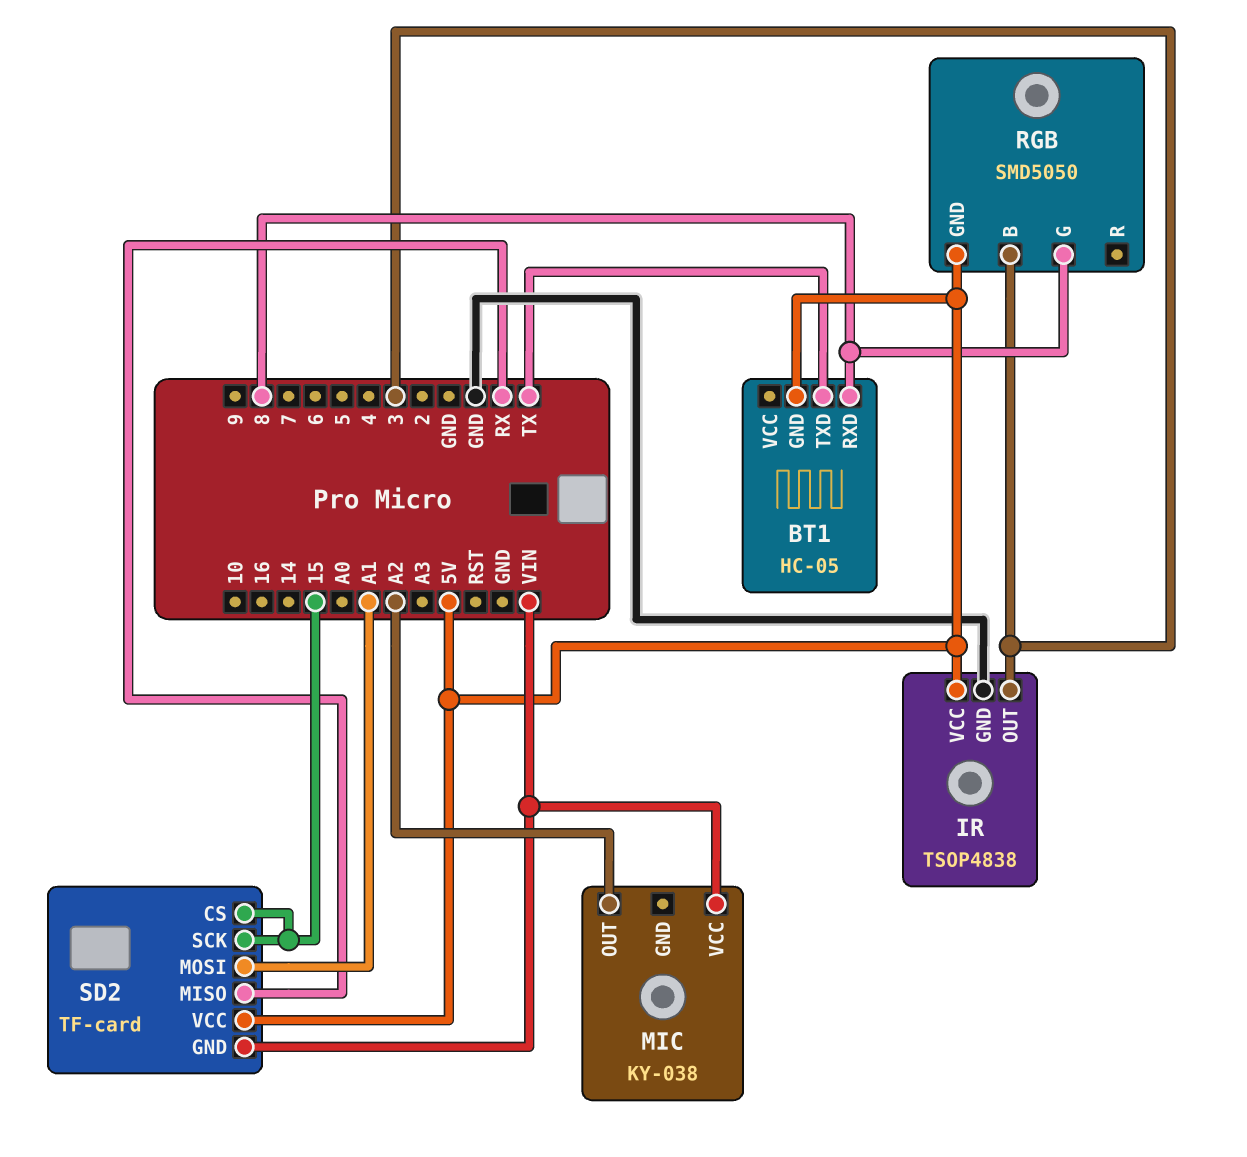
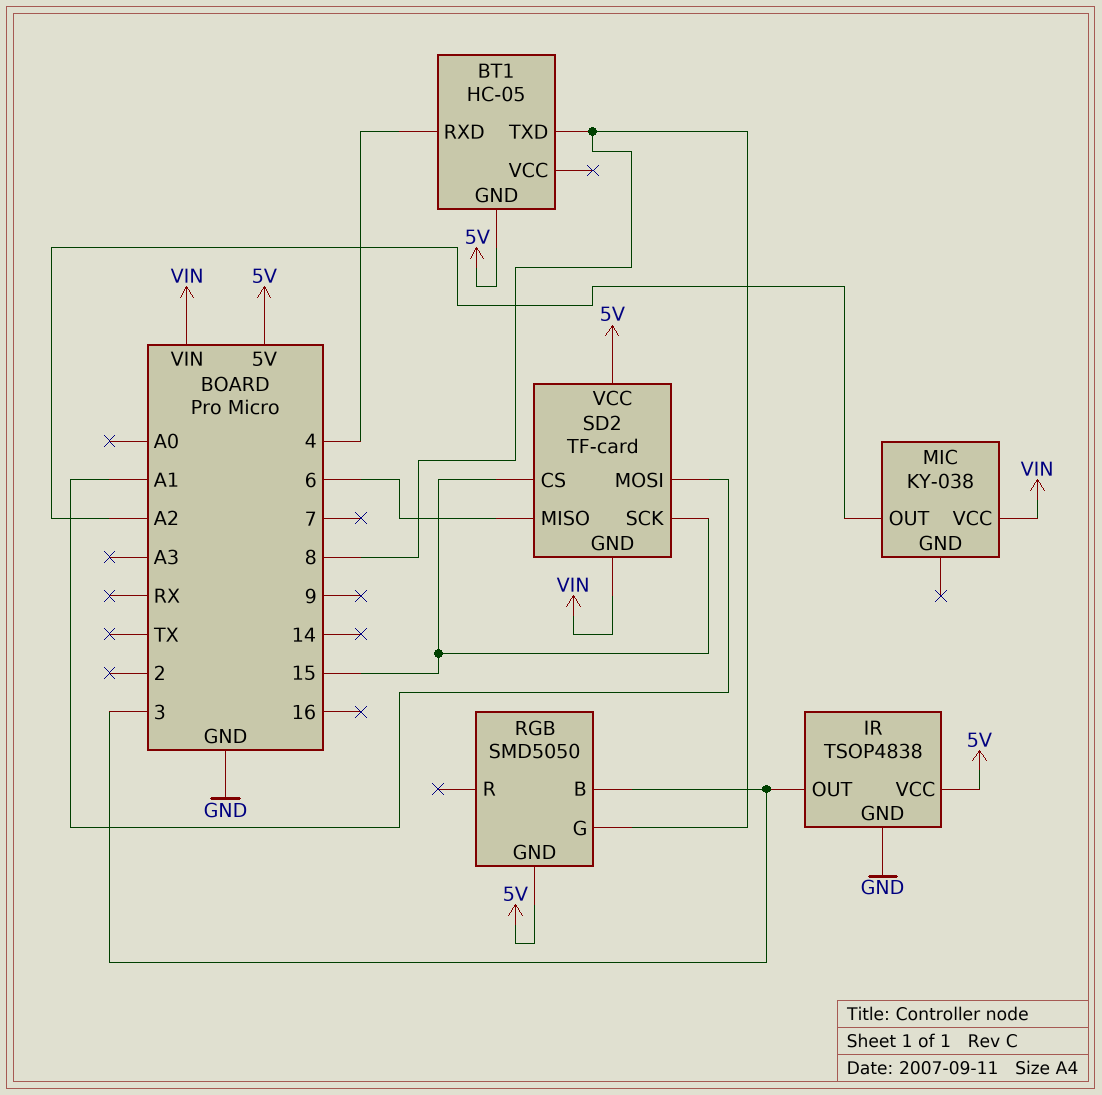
BT1 pin RXD: 8 -> 4
BT1 pin TXD: TX -> 8
SD2 pin MISO: RX -> 6

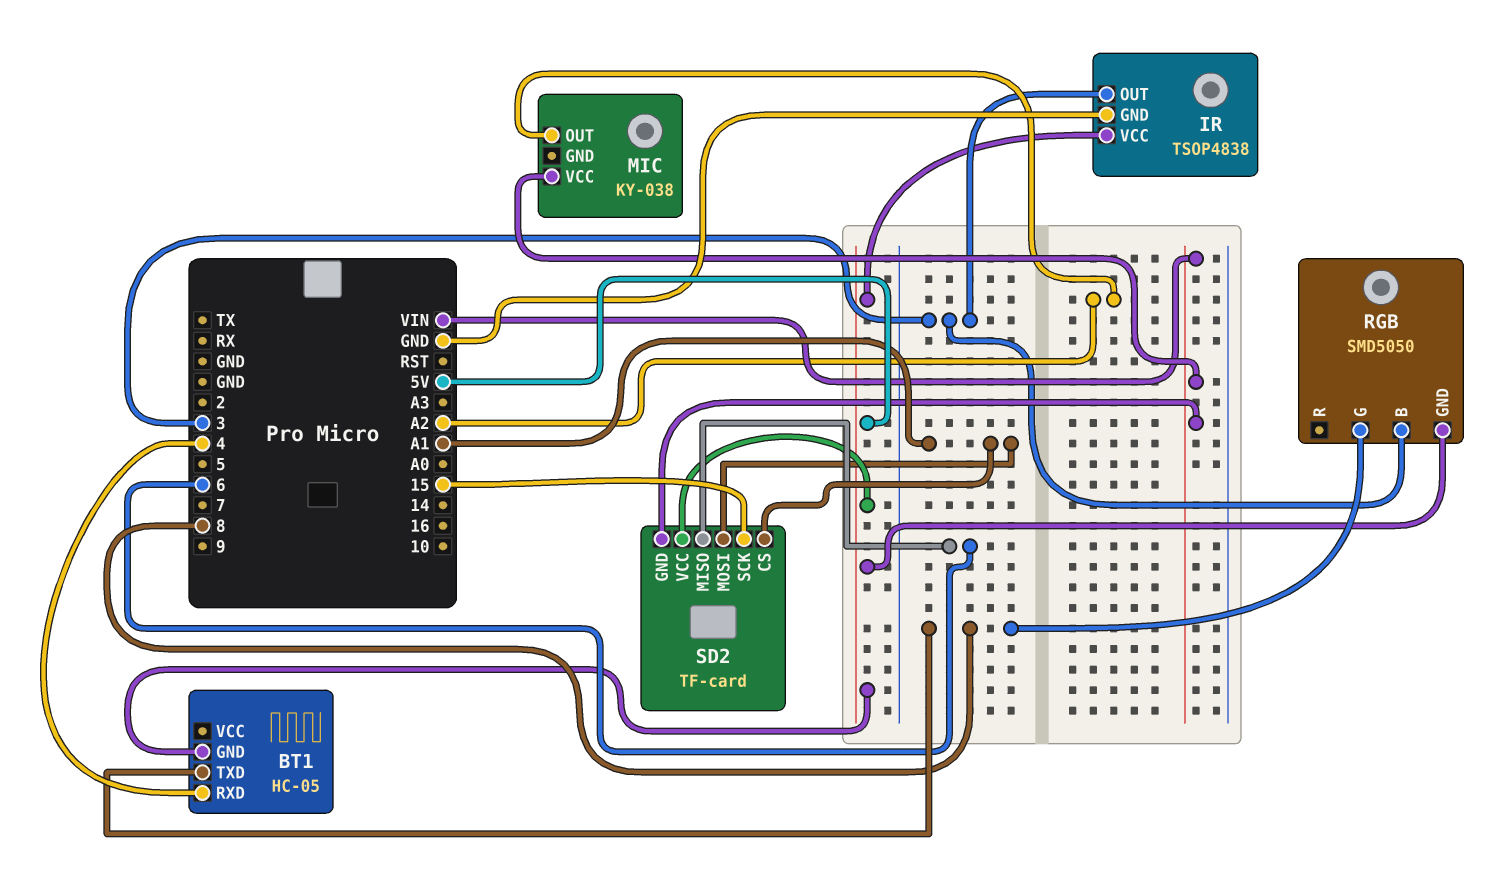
SD2 pin CS: 15 -> A1

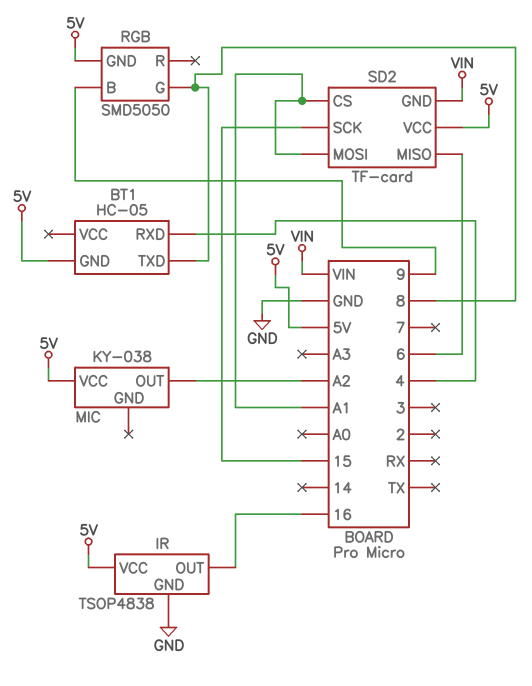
IR pin OUT: 3 -> 16
MIC pin VCC: VIN -> 5V
RGB pin B: 3 -> 9

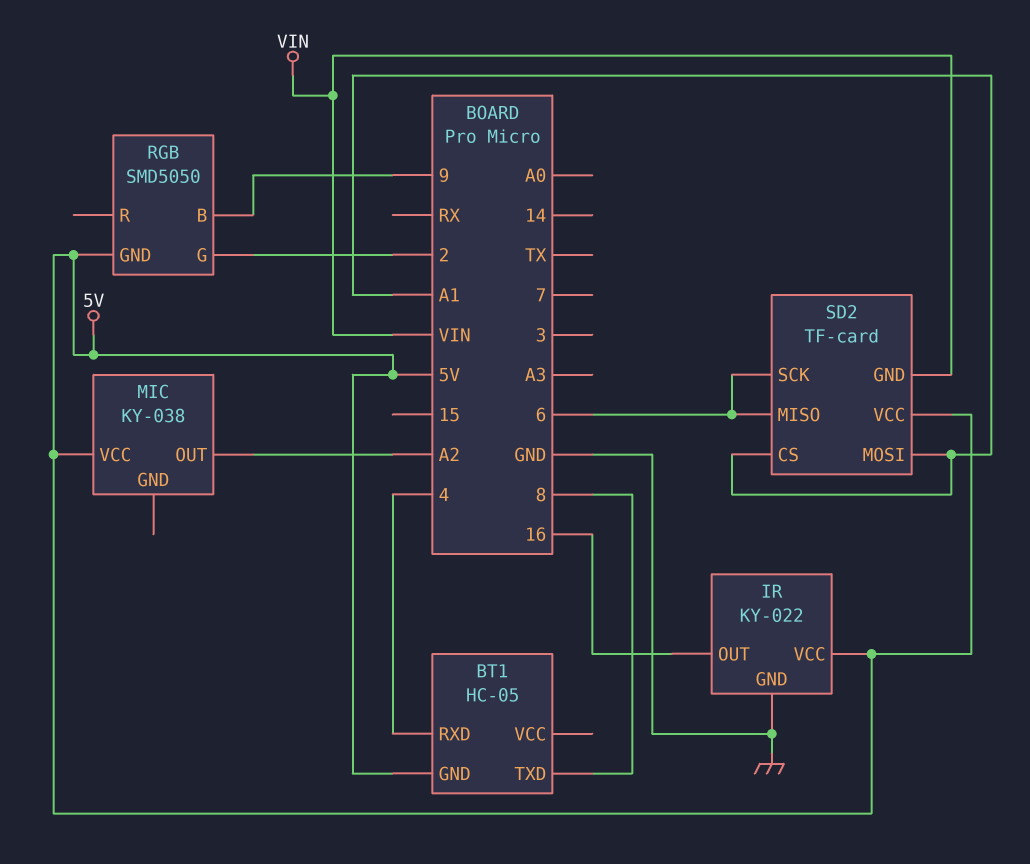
IR: TSOP4838 -> KY-022
RGB pin G: 8 -> 2
SD2 pin SCK: 15 -> 6

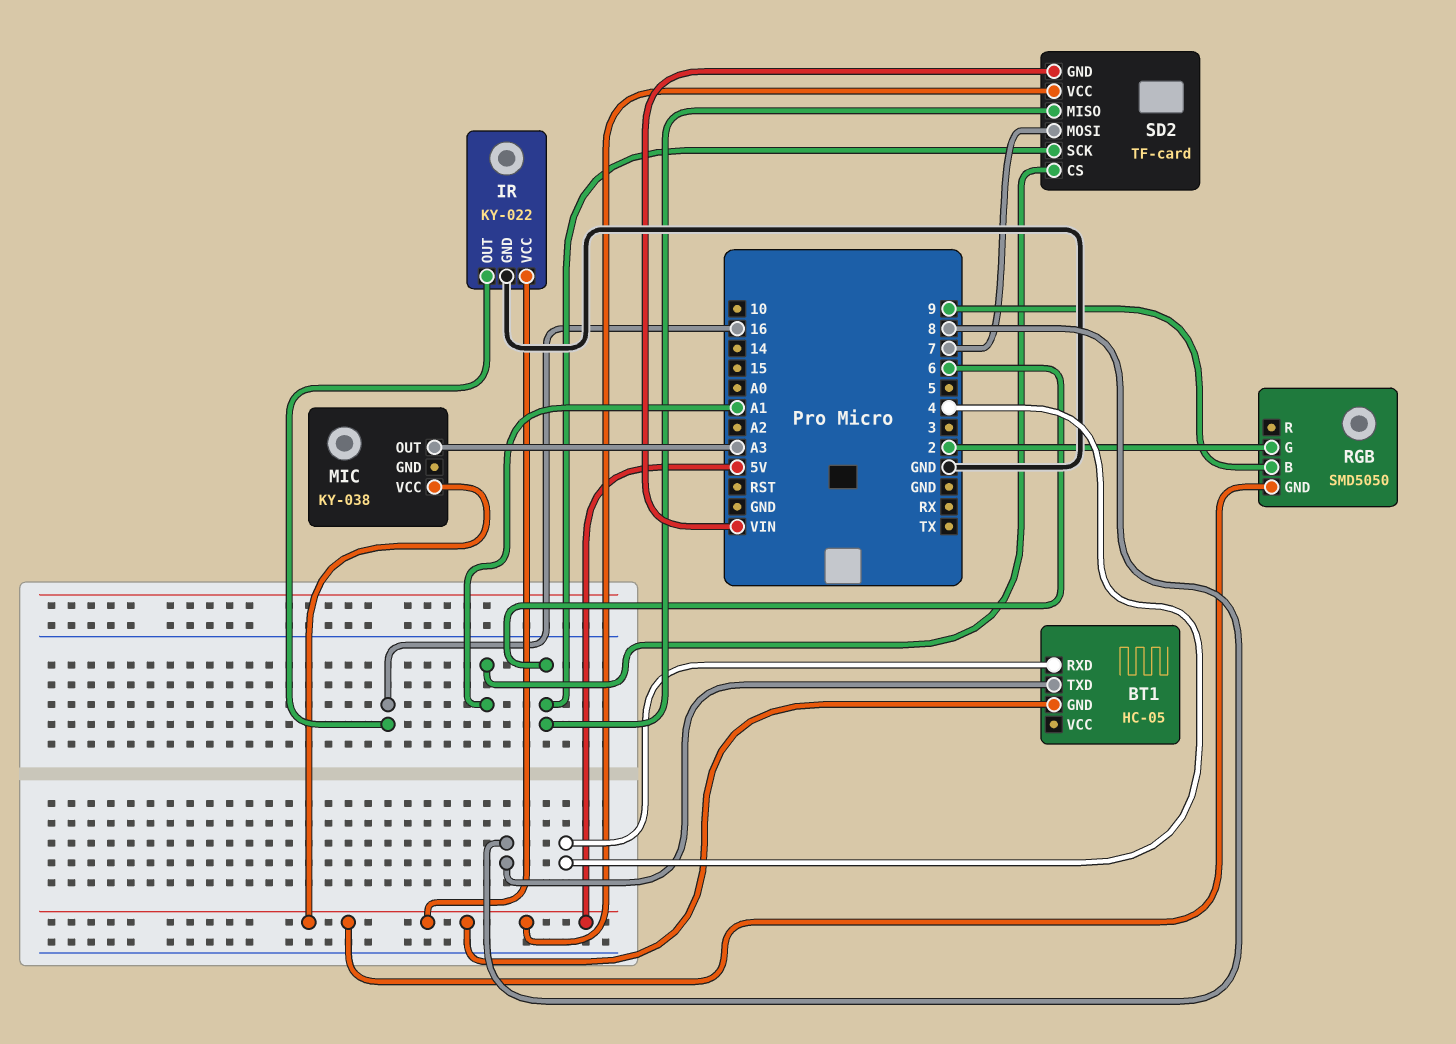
MIC pin OUT: A2 -> A3
SD2 pin MOSI: A1 -> 7

